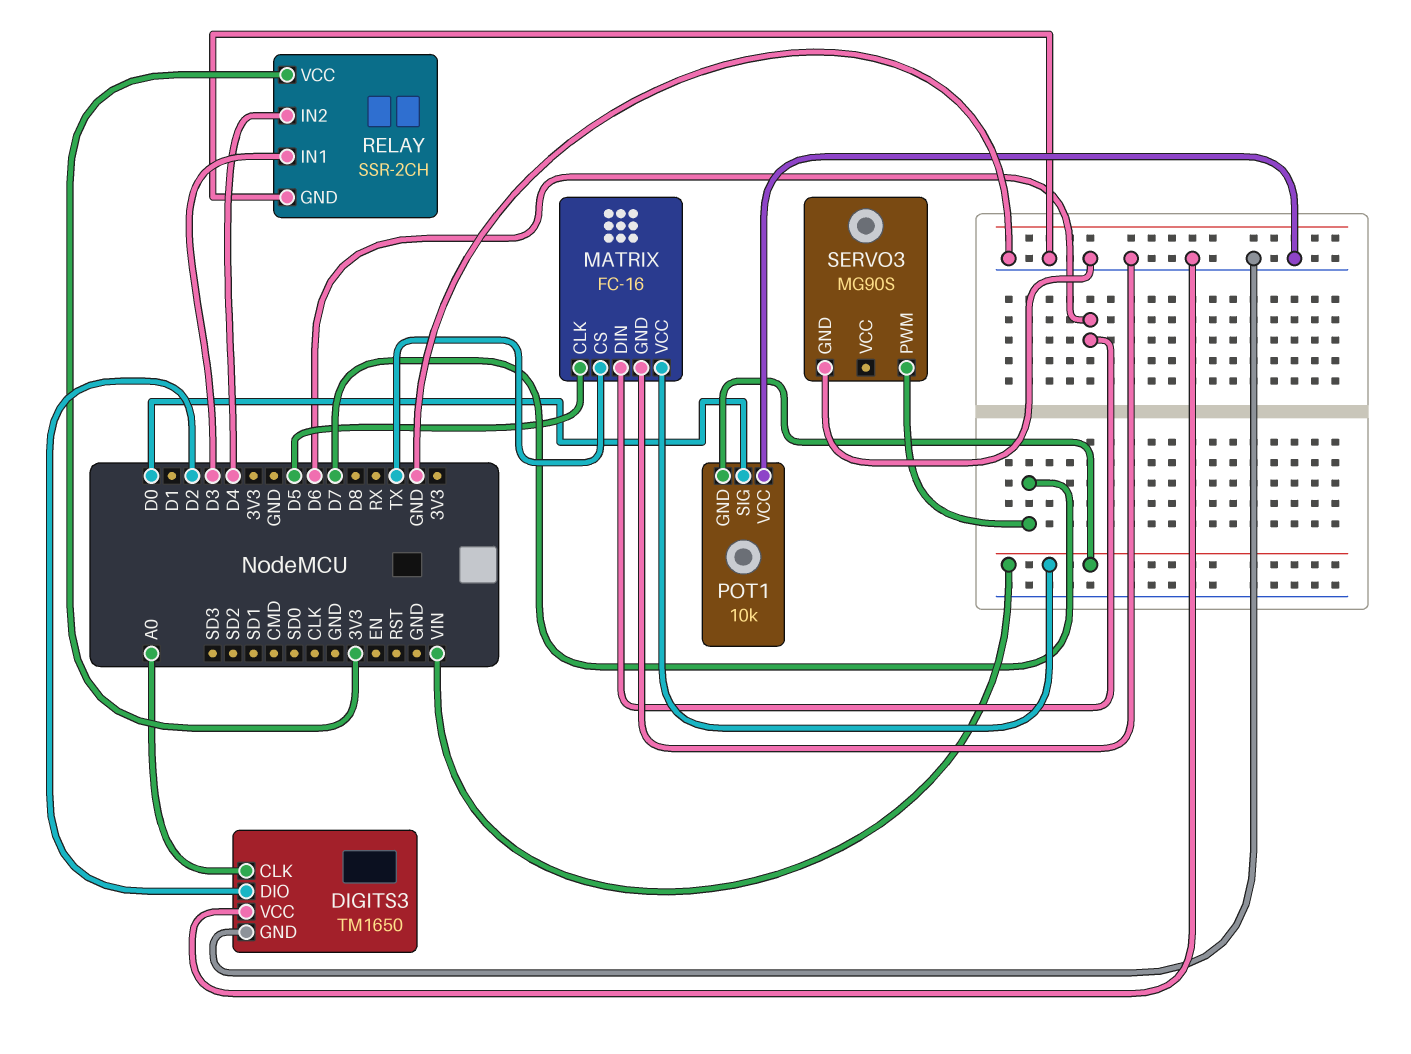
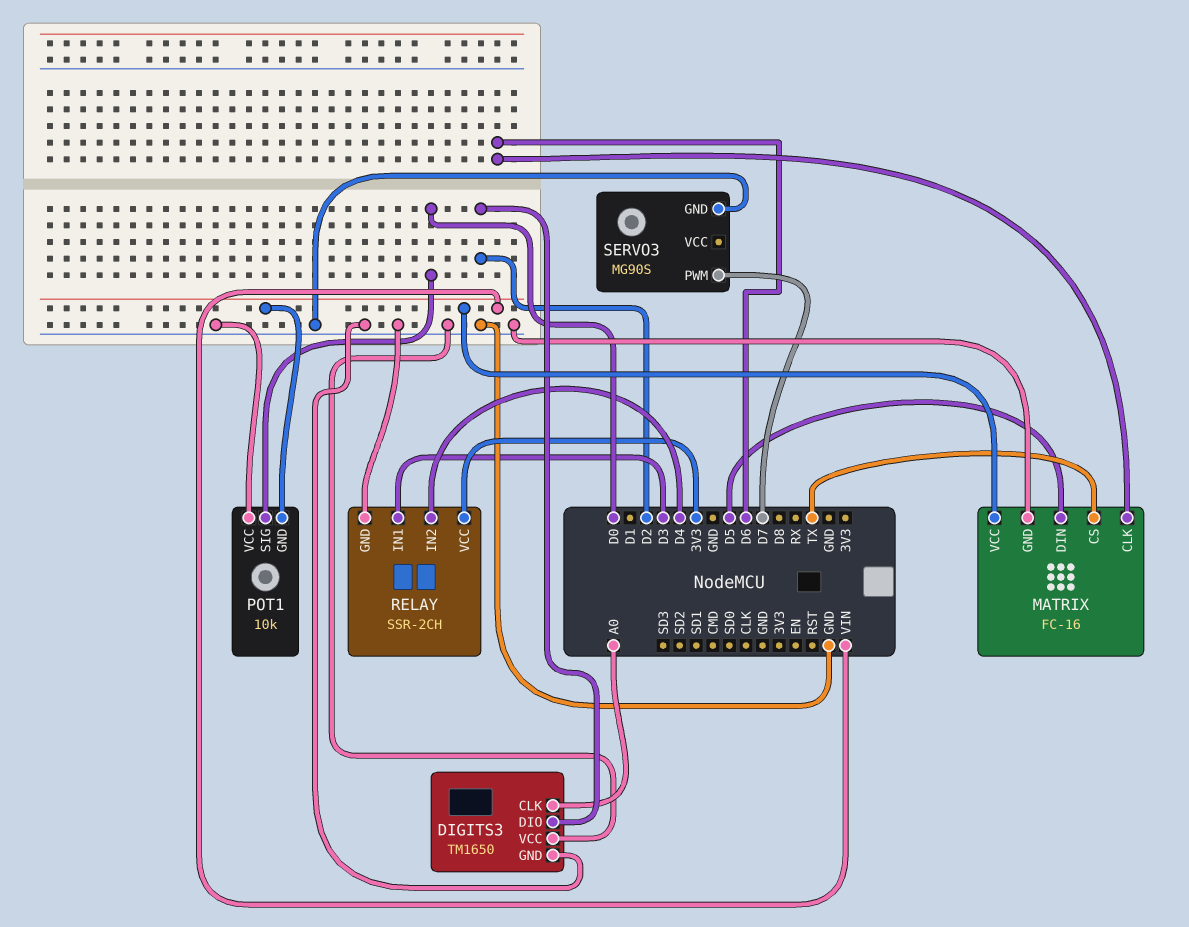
MATRIX pin CLK: D5 -> D6
MATRIX pin DIN: D6 -> D5

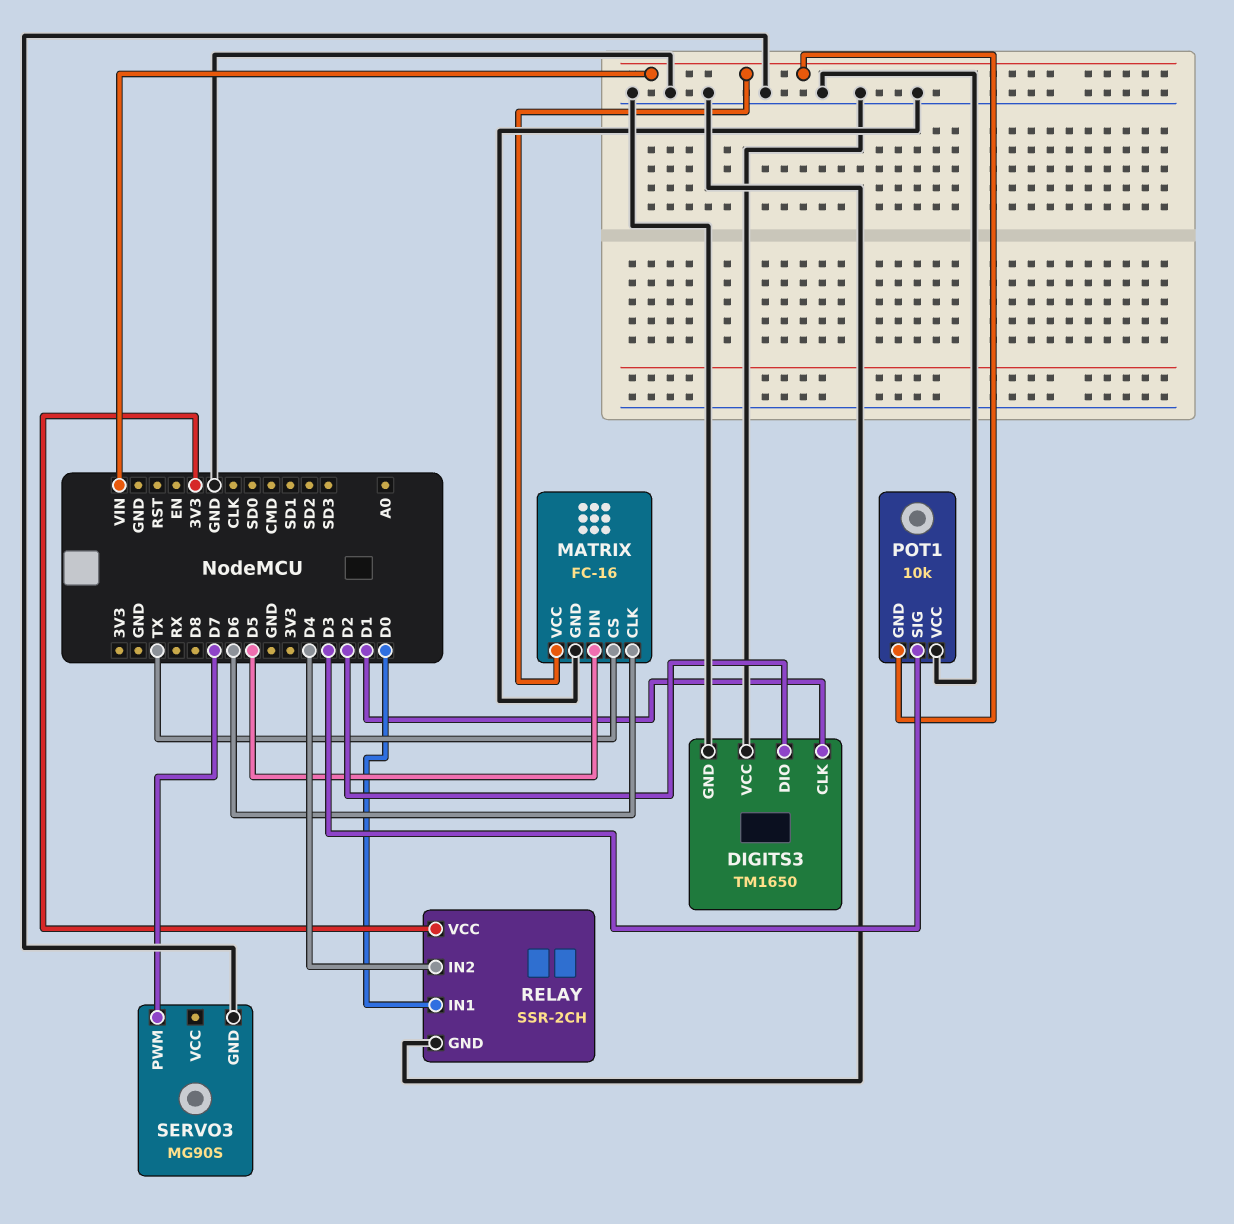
DIGITS3 pin CLK: A0 -> D1
POT1 pin SIG: D0 -> D3
RELAY pin IN1: D3 -> D0

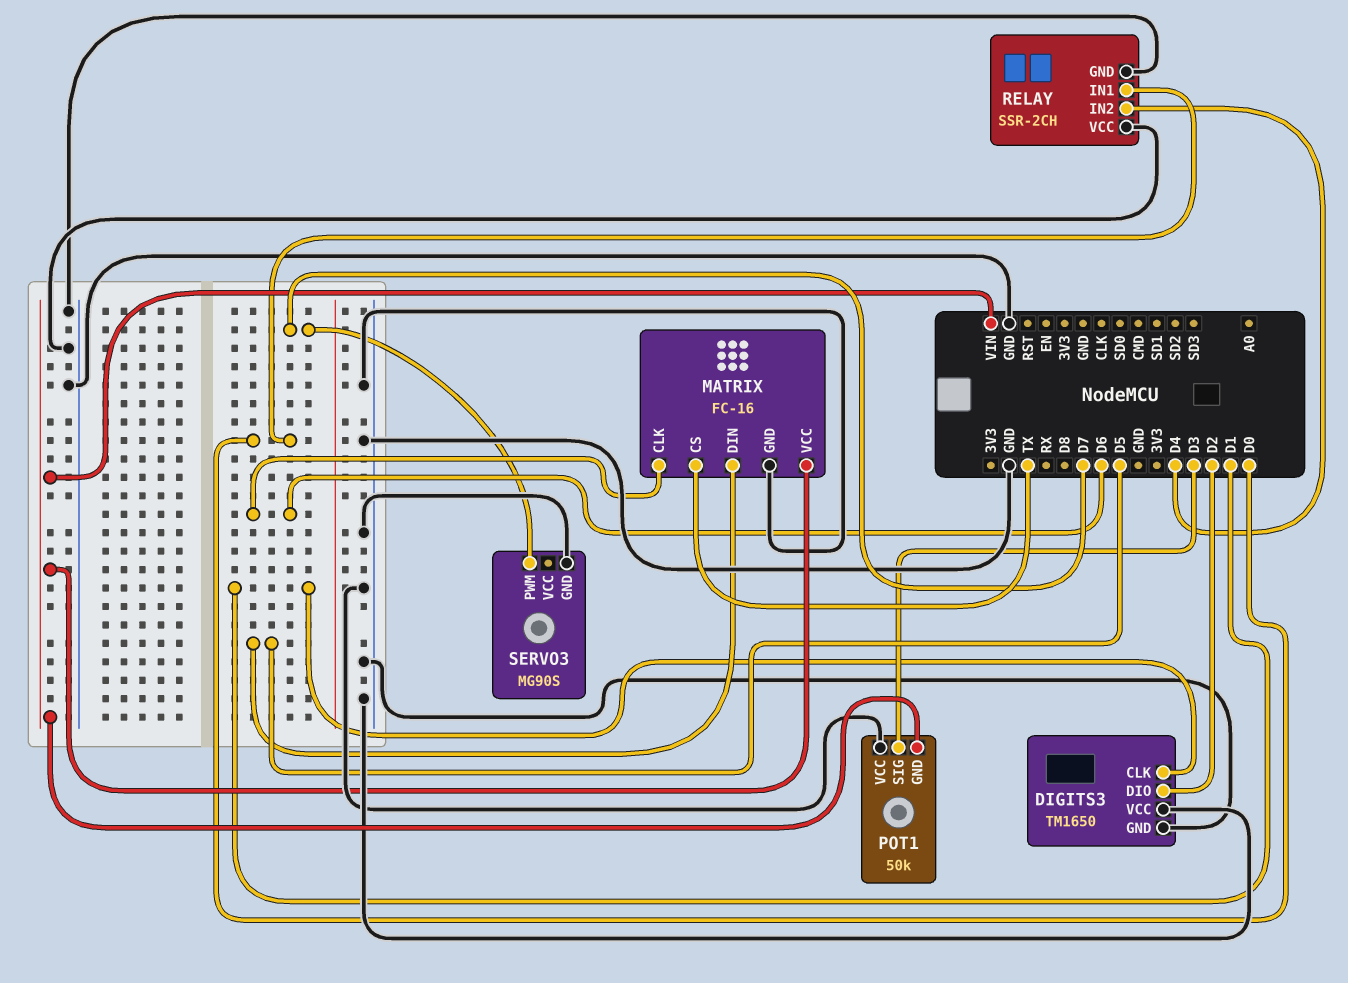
POT1: 10k -> 50k
RELAY pin VCC: 3V3 -> GND

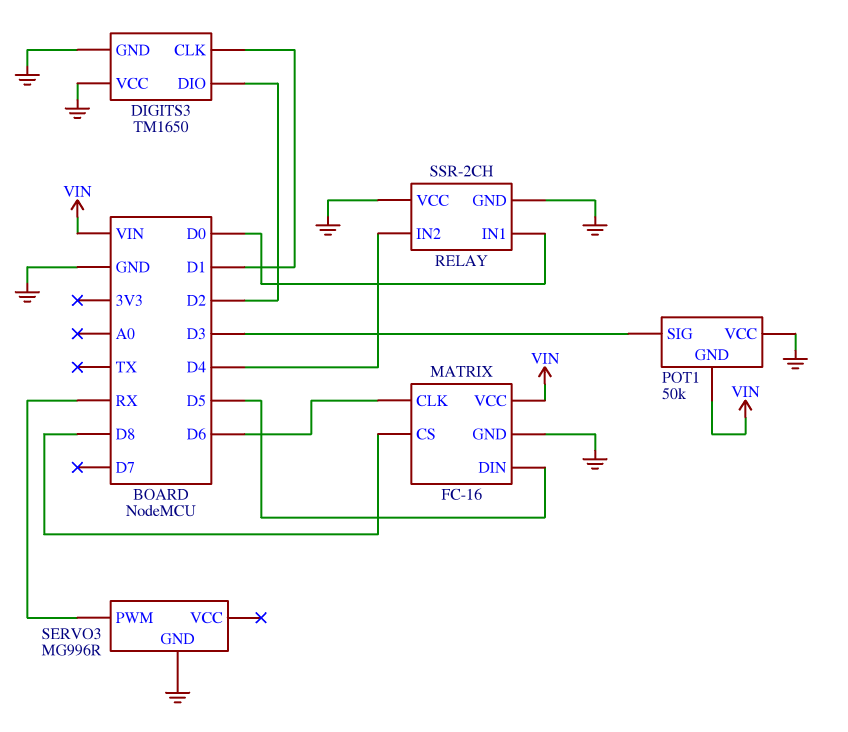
MATRIX pin CS: TX -> D8
SERVO3: MG90S -> MG996R
SERVO3 pin PWM: D7 -> RX

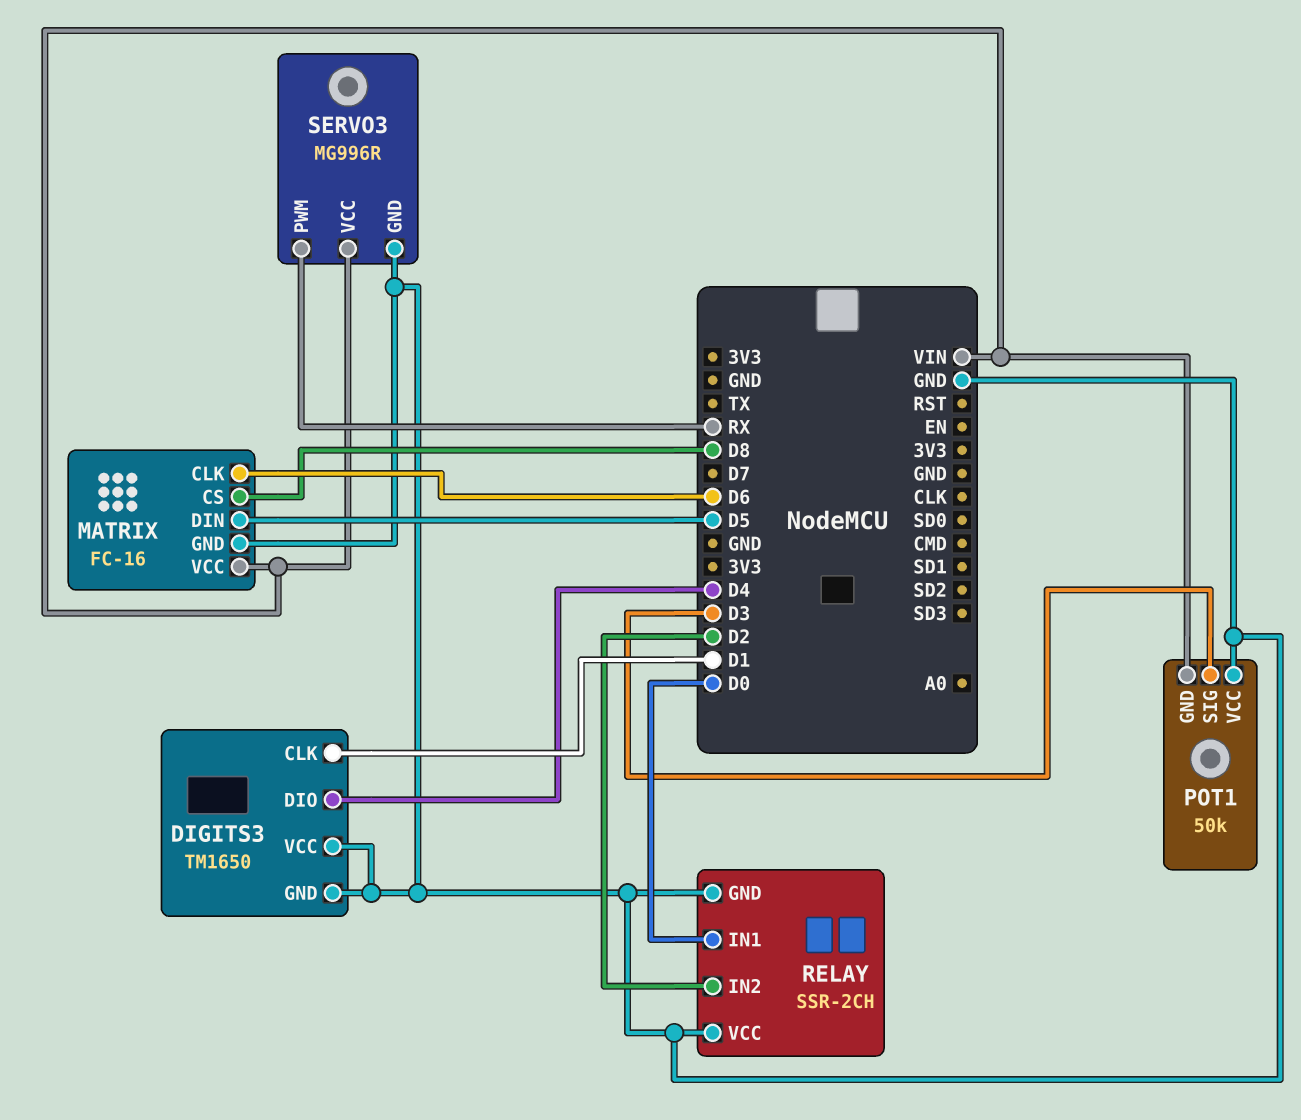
DIGITS3 pin DIO: D2 -> D4
RELAY pin IN2: D4 -> D2
SERVO3 pin VCC: none -> VIN

